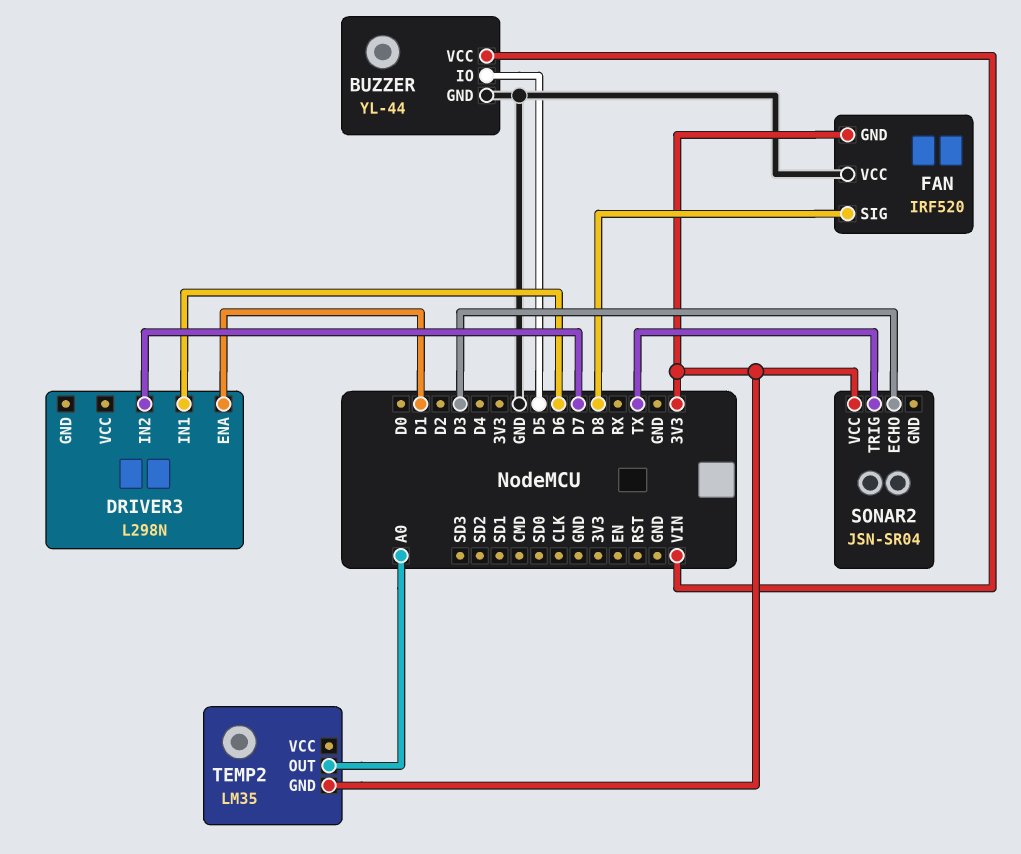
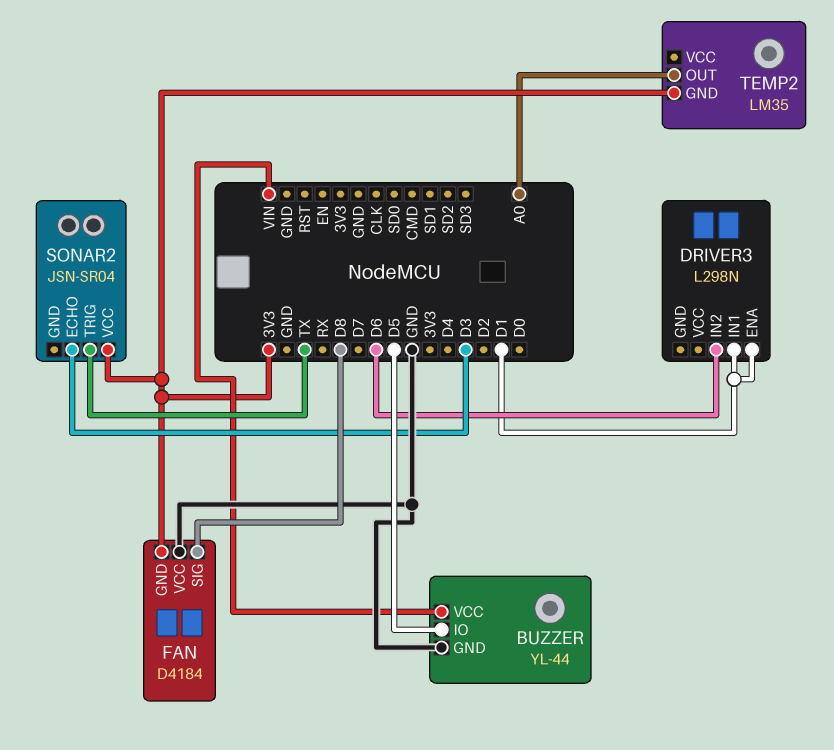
DRIVER3 pin IN1: D6 -> D1
DRIVER3 pin IN2: D7 -> D6
FAN: IRF520 -> D4184

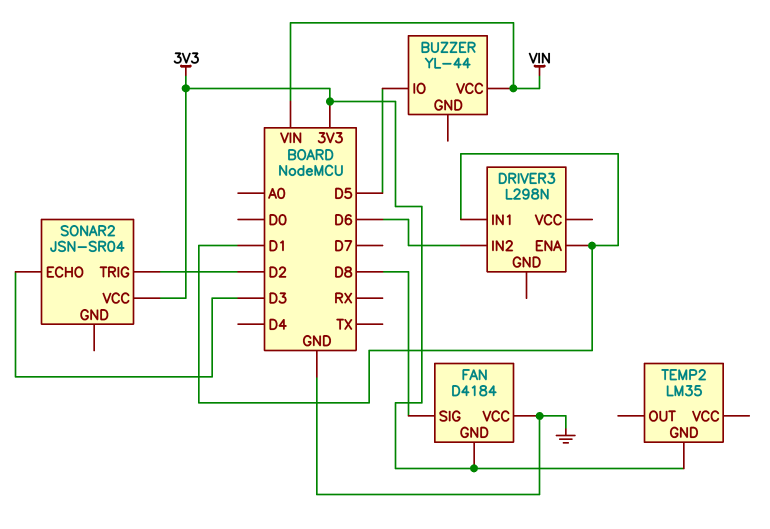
BUZZER pin GND: GND -> none
SONAR2 pin TRIG: TX -> D2
TEMP2 pin OUT: A0 -> none

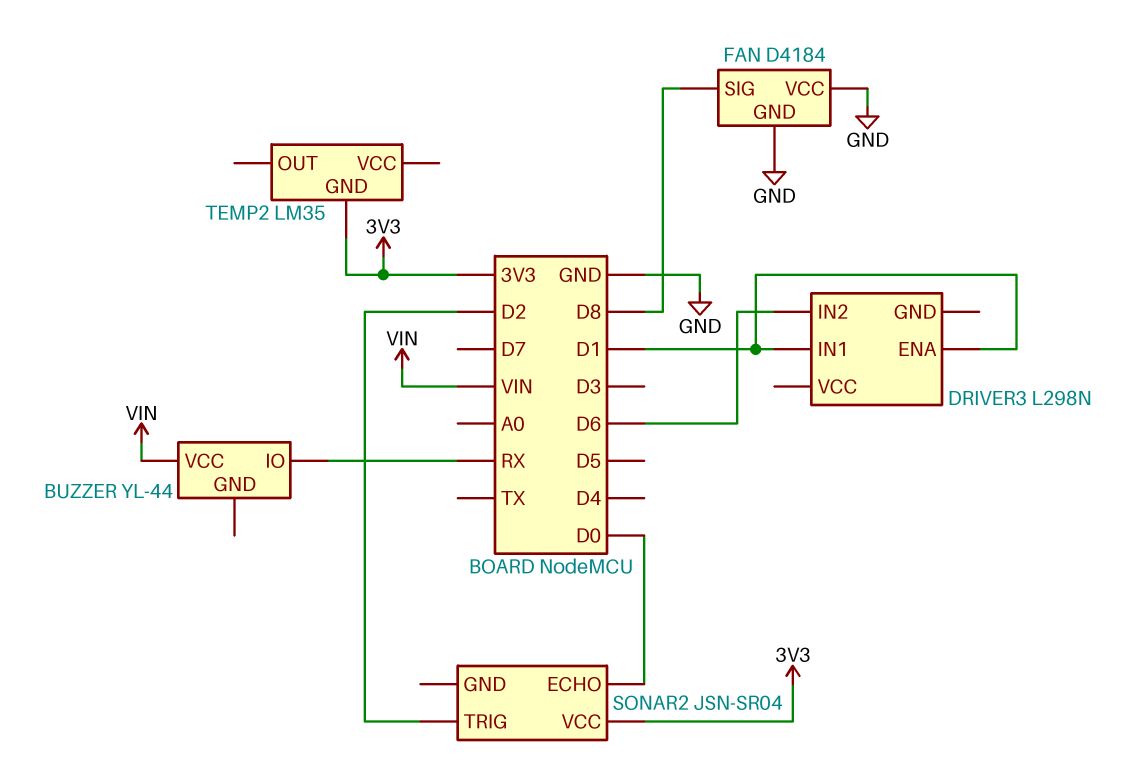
BUZZER pin IO: D5 -> RX
FAN pin GND: 3V3 -> GND
SONAR2 pin ECHO: D3 -> D0

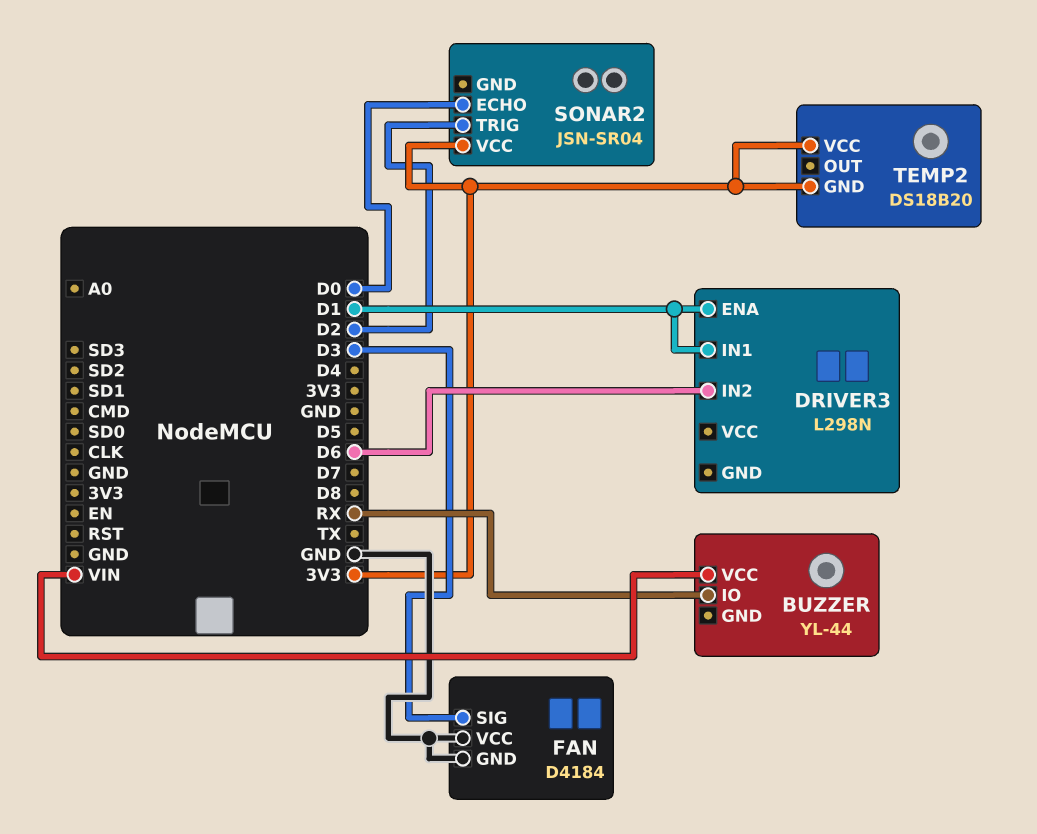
FAN pin SIG: D8 -> D3
TEMP2: LM35 -> DS18B20
TEMP2 pin VCC: none -> 3V3

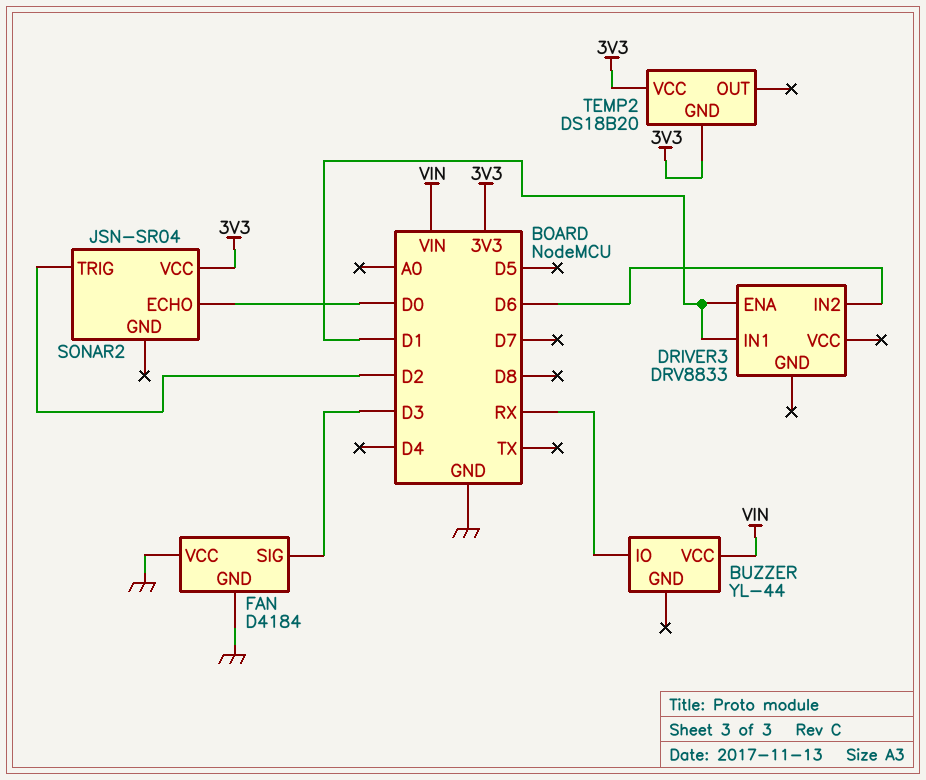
DRIVER3: L298N -> DRV8833

